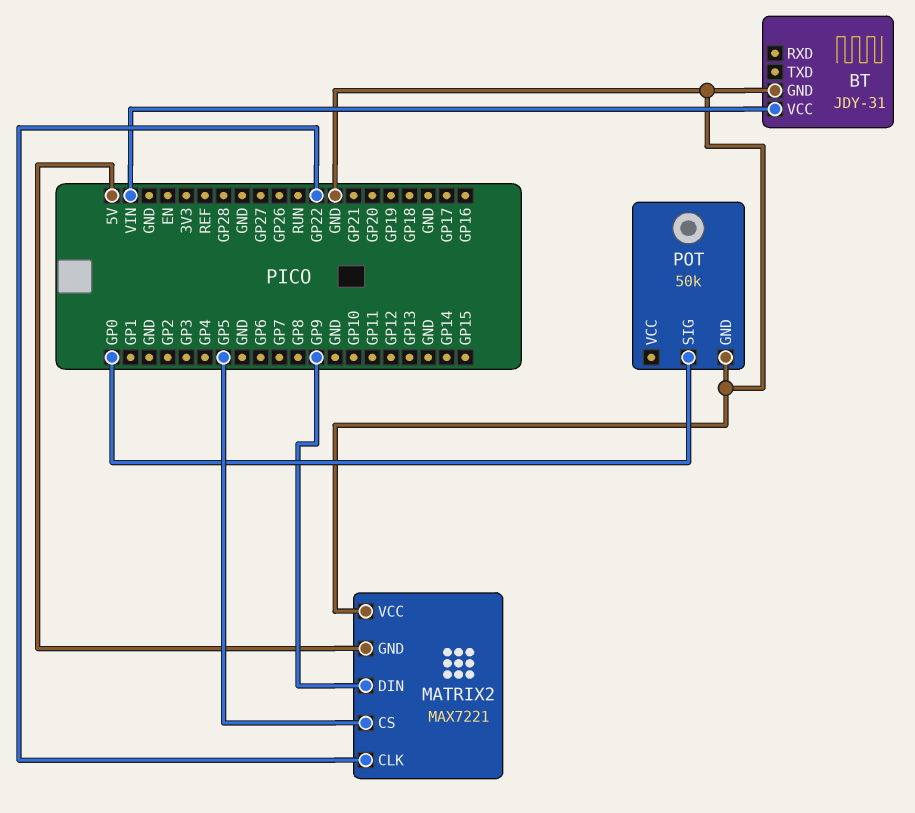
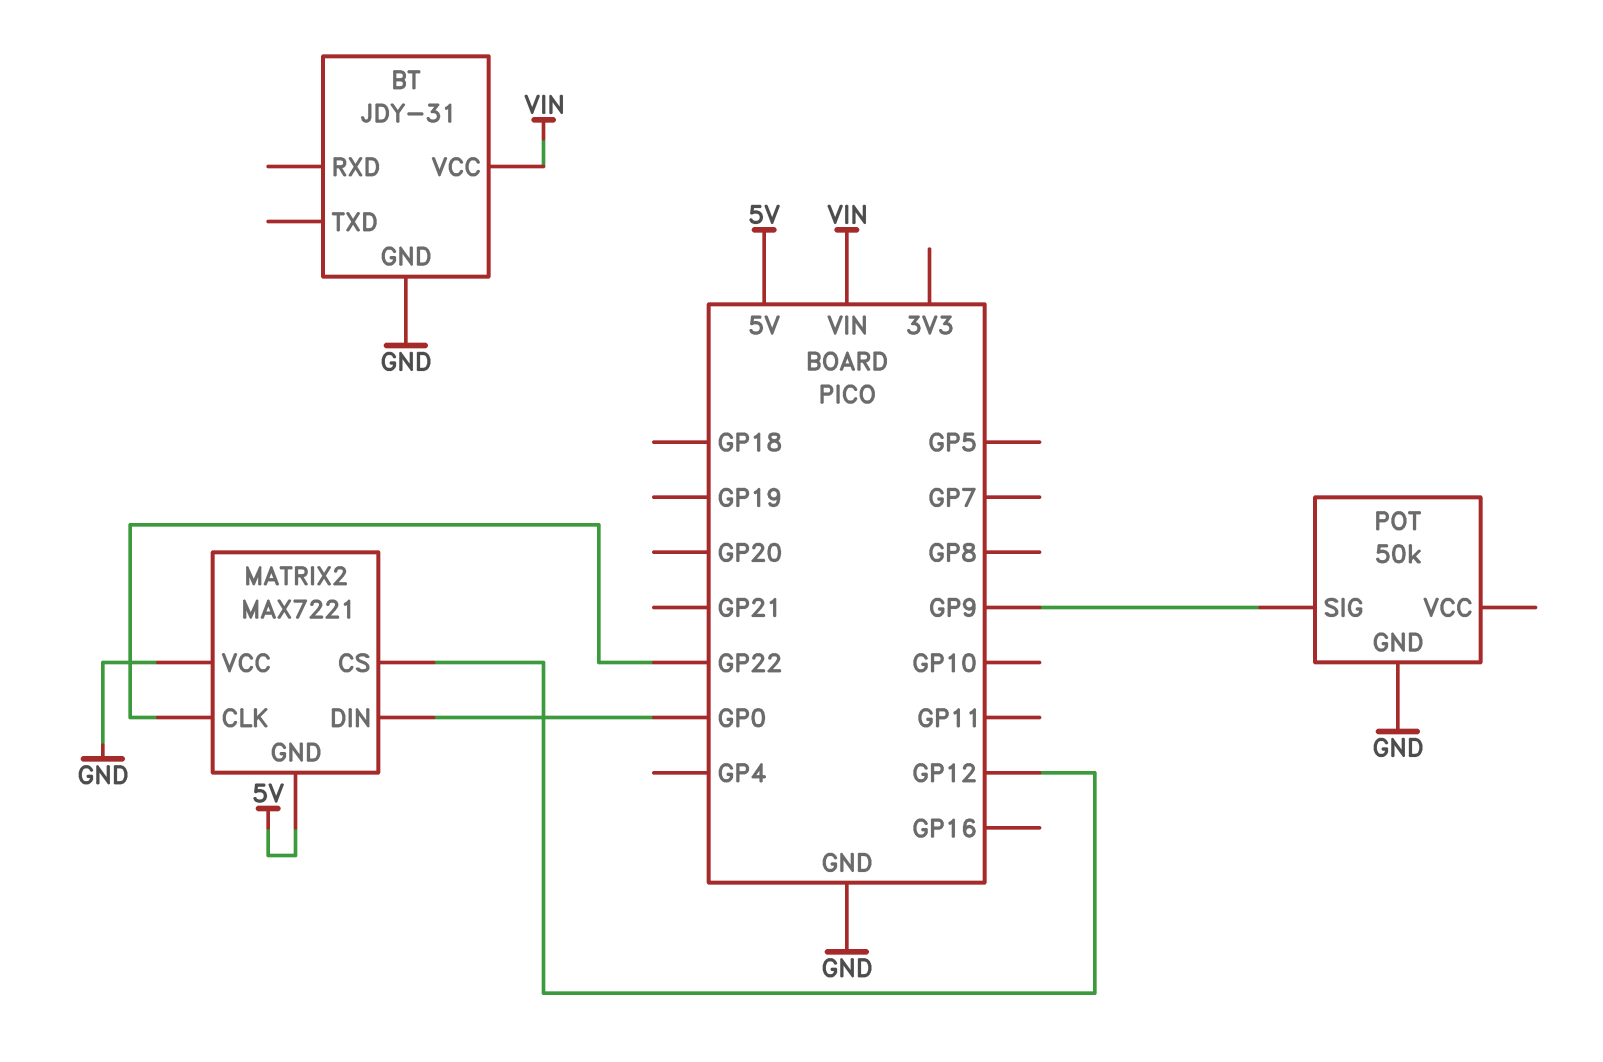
MATRIX2 pin CS: GP5 -> GP12
MATRIX2 pin DIN: GP9 -> GP0
POT pin SIG: GP0 -> GP9

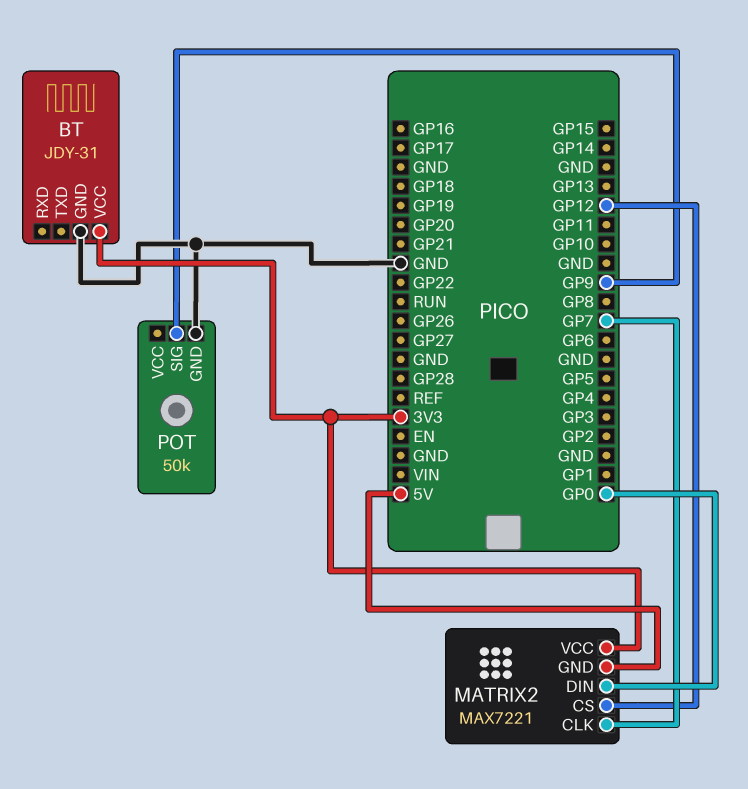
BT pin VCC: VIN -> 3V3
MATRIX2 pin CLK: GP22 -> GP7
MATRIX2 pin VCC: GND -> 3V3

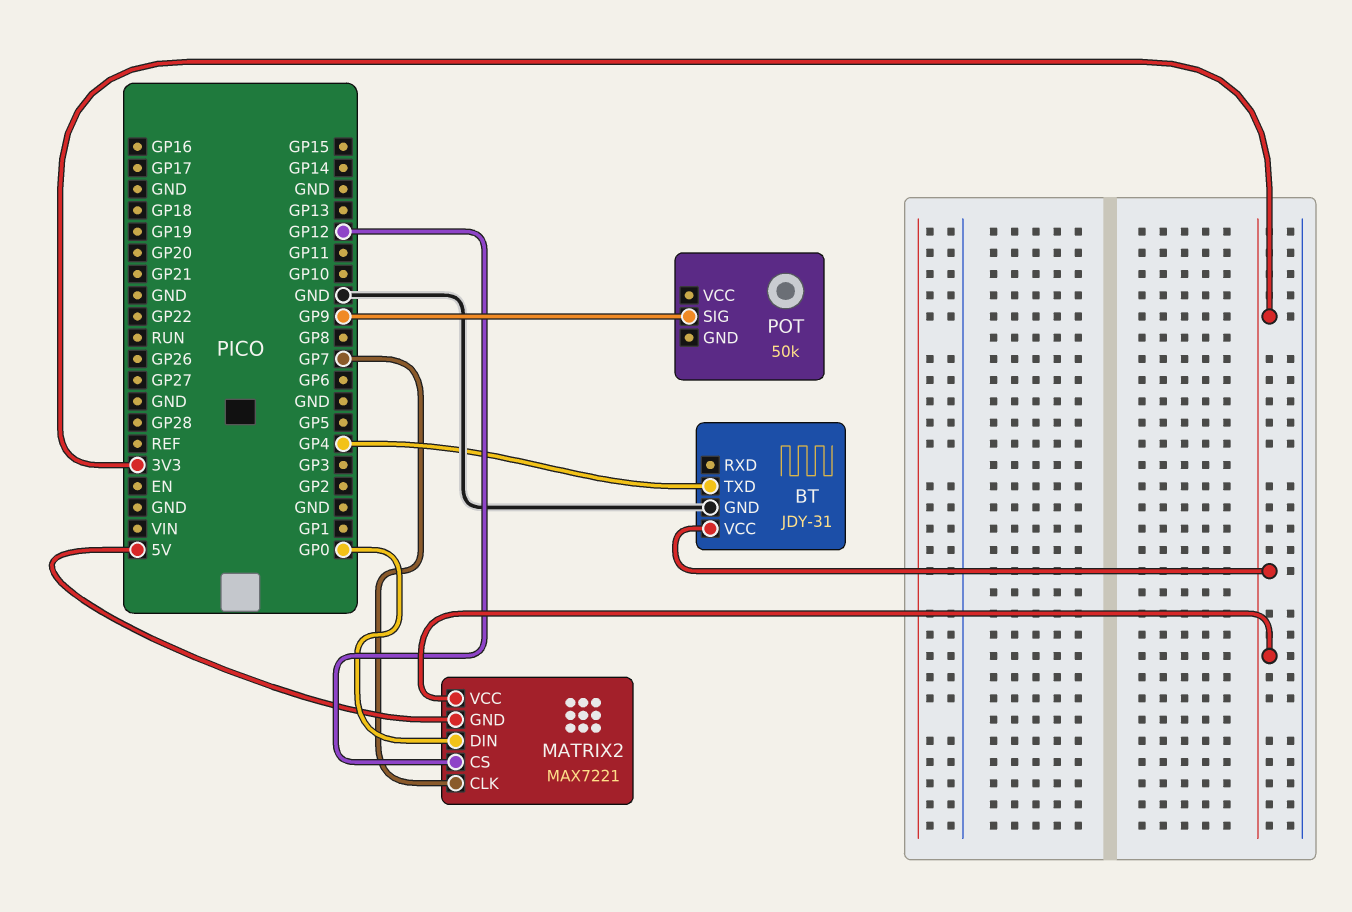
BT pin TXD: none -> GP4
POT pin GND: GND -> none

